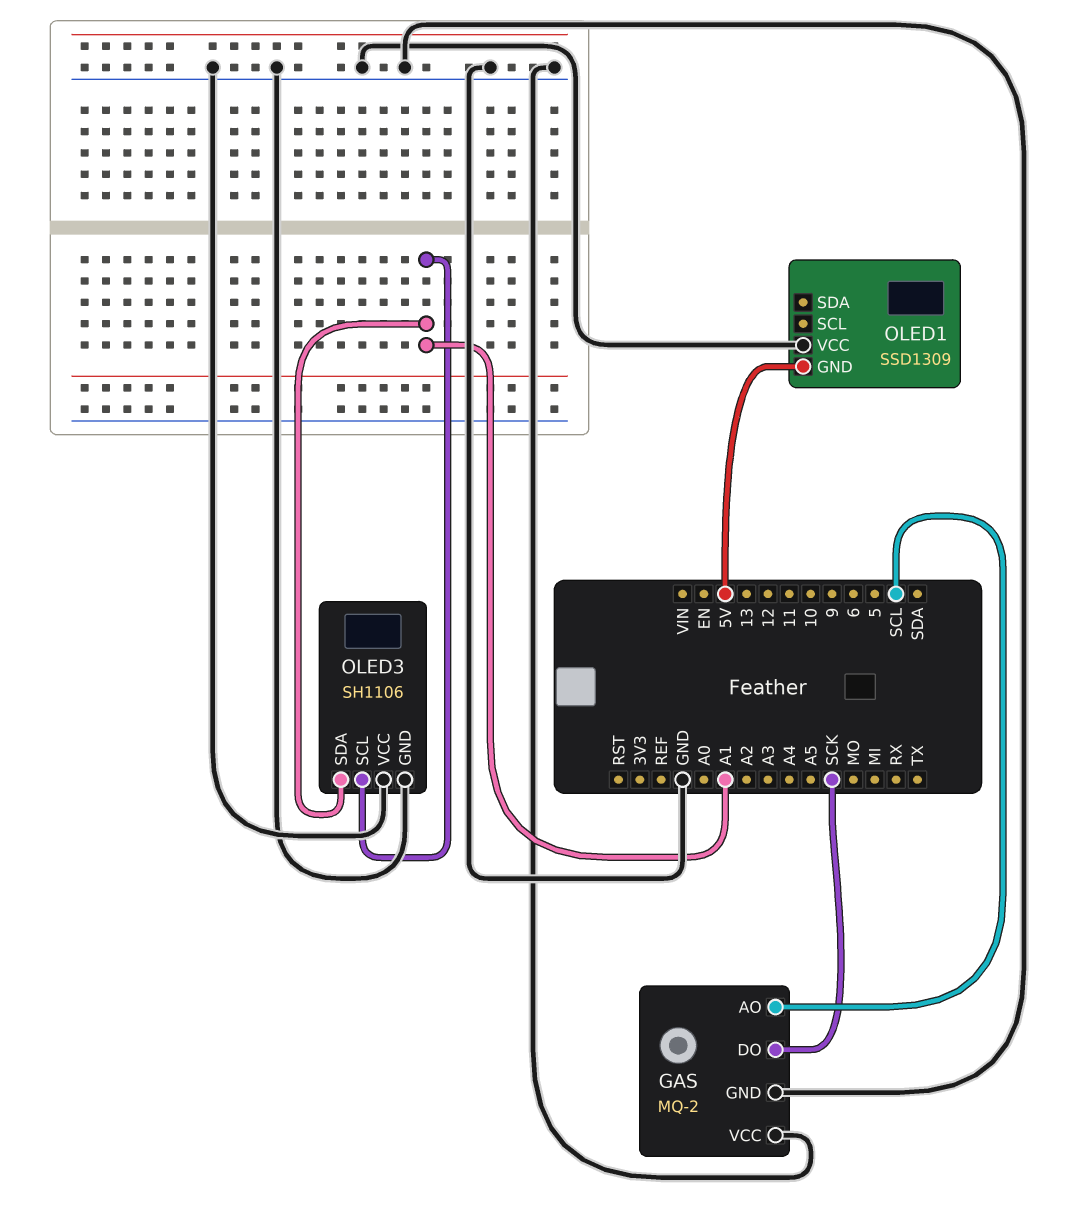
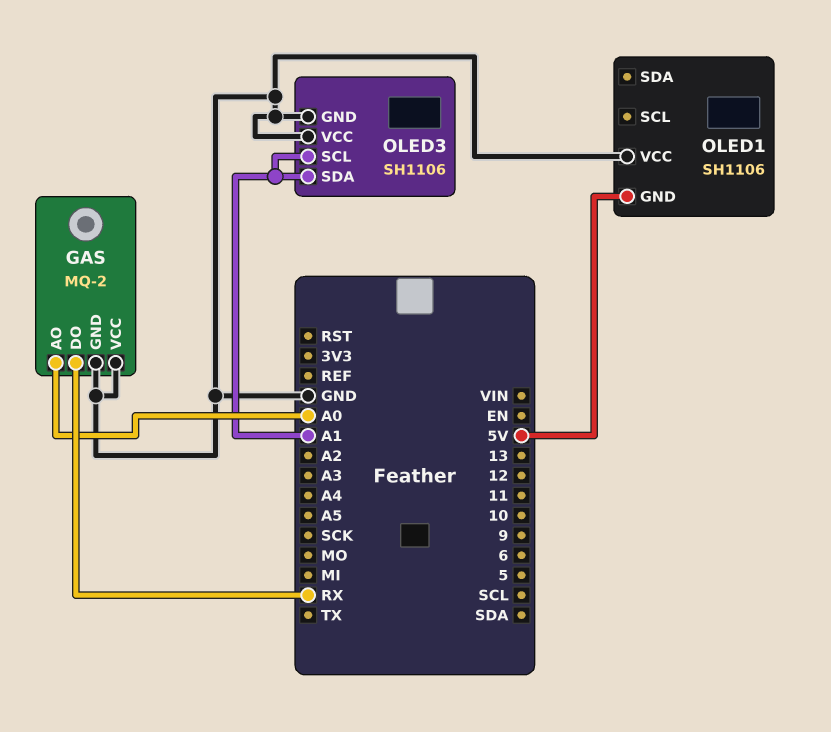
GAS pin AO: SCL -> A0
GAS pin DO: SCK -> RX
OLED1: SSD1309 -> SH1106

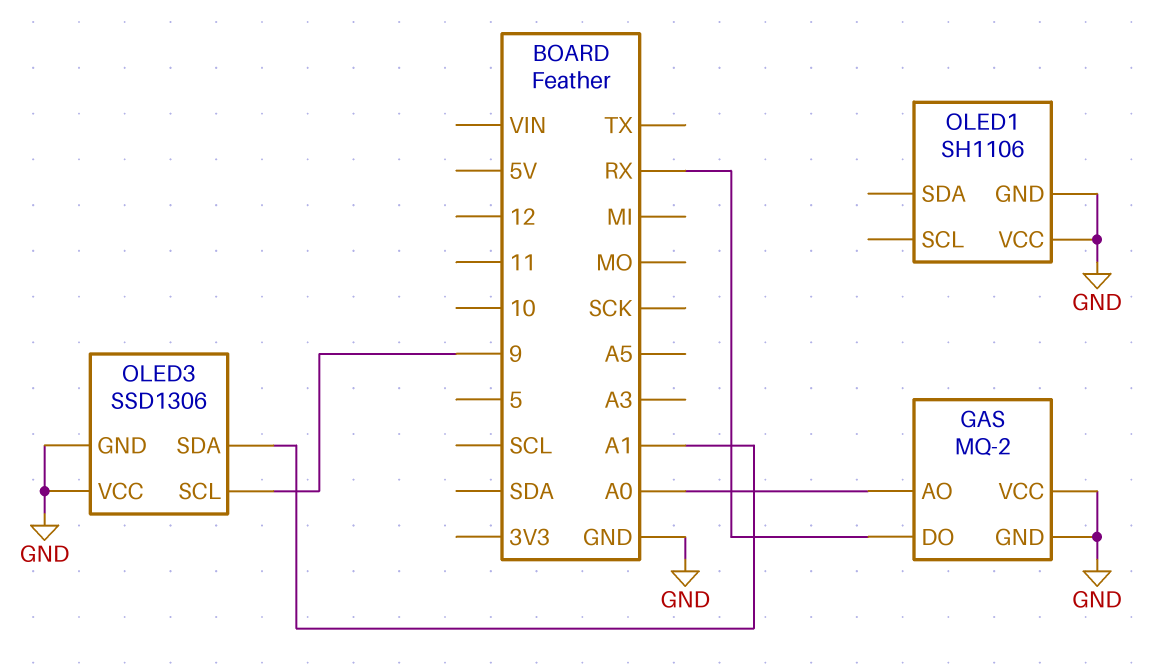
OLED1 pin GND: 5V -> GND
OLED3: SH1106 -> SSD1306
OLED3 pin SCL: A1 -> 9

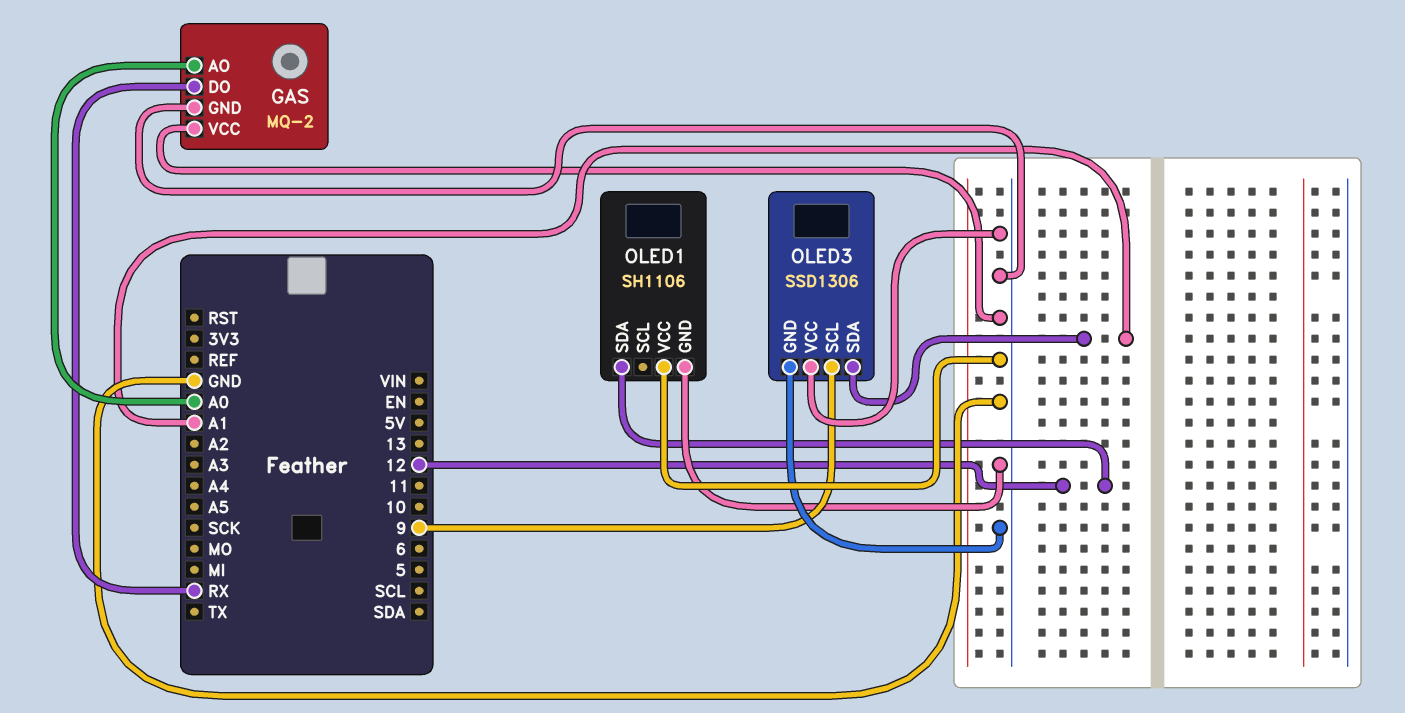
OLED1 pin SDA: none -> 12

